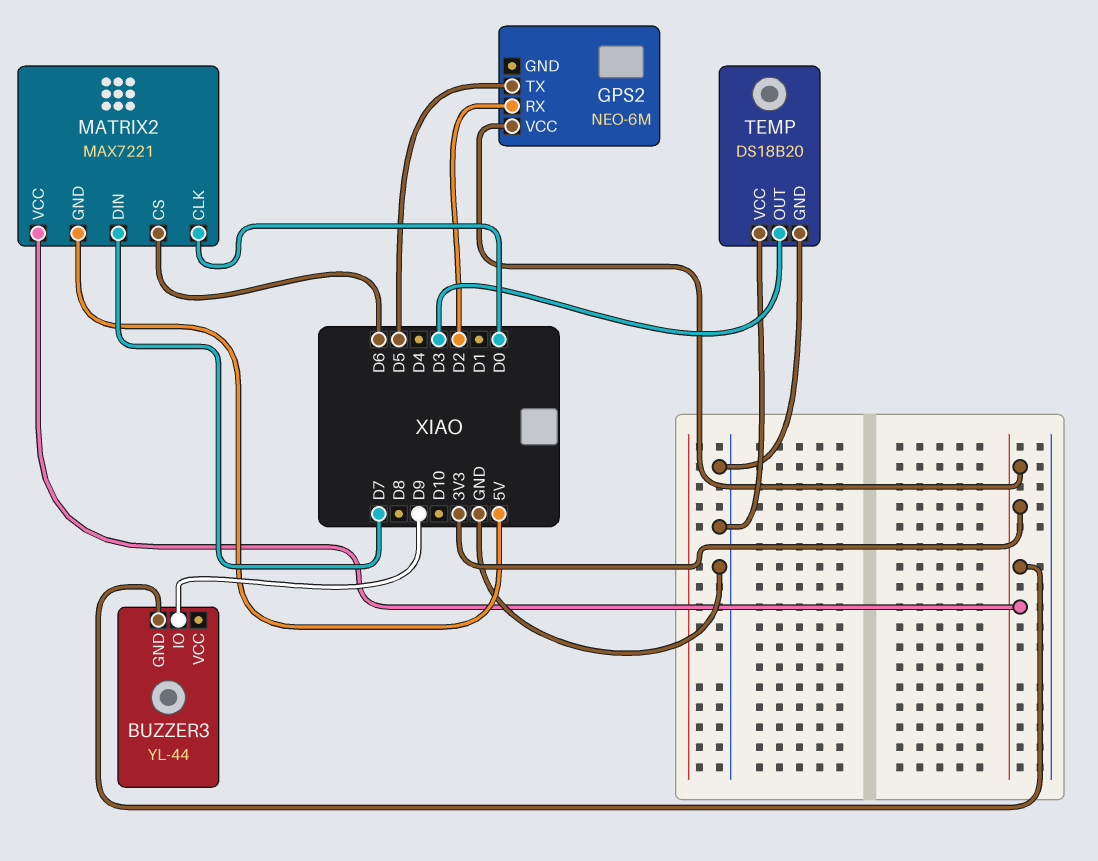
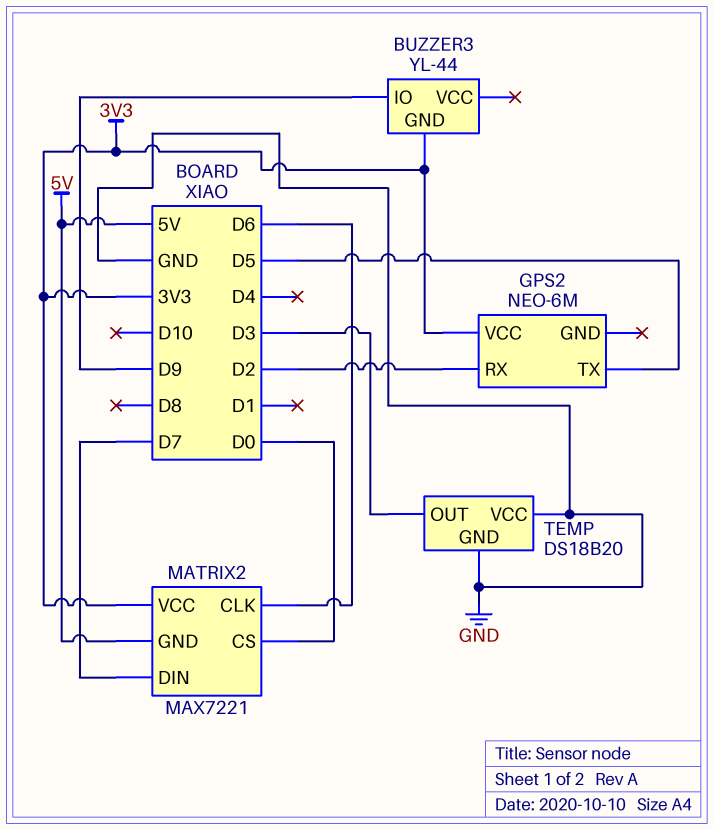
MATRIX2 pin CLK: D0 -> D6
MATRIX2 pin CS: D6 -> D0

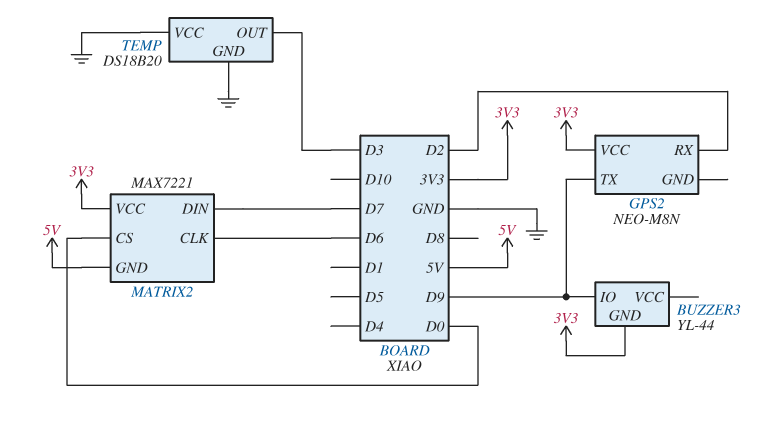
GPS2: NEO-6M -> NEO-M8N
GPS2 pin TX: D5 -> D9

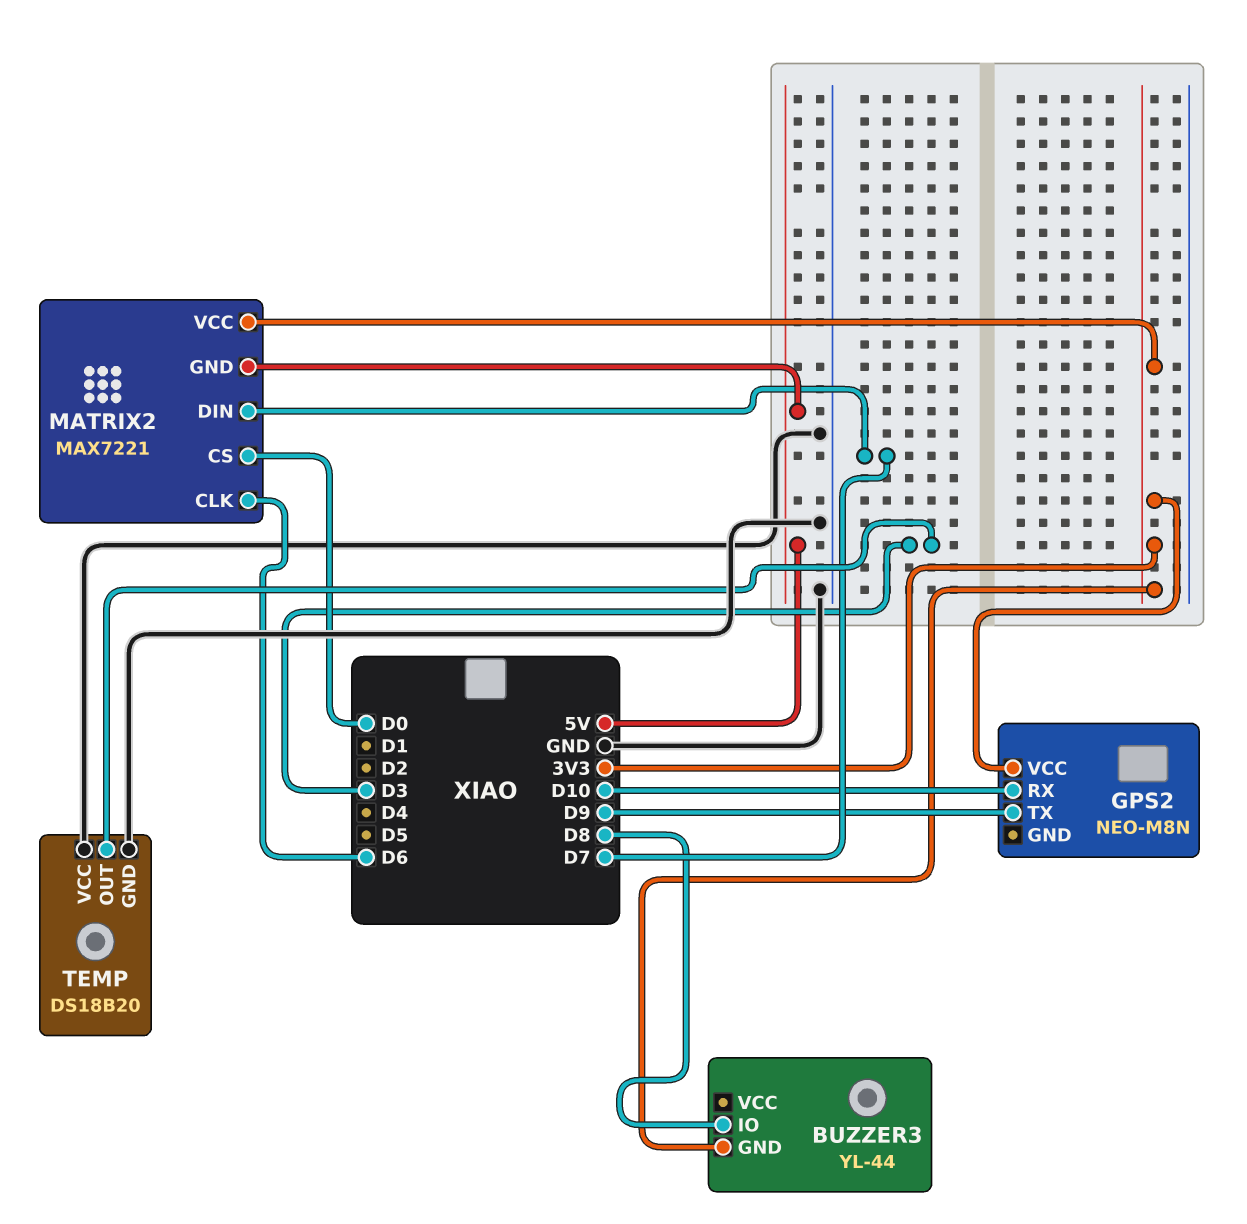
BUZZER3 pin IO: D9 -> D8
GPS2 pin RX: D2 -> D10

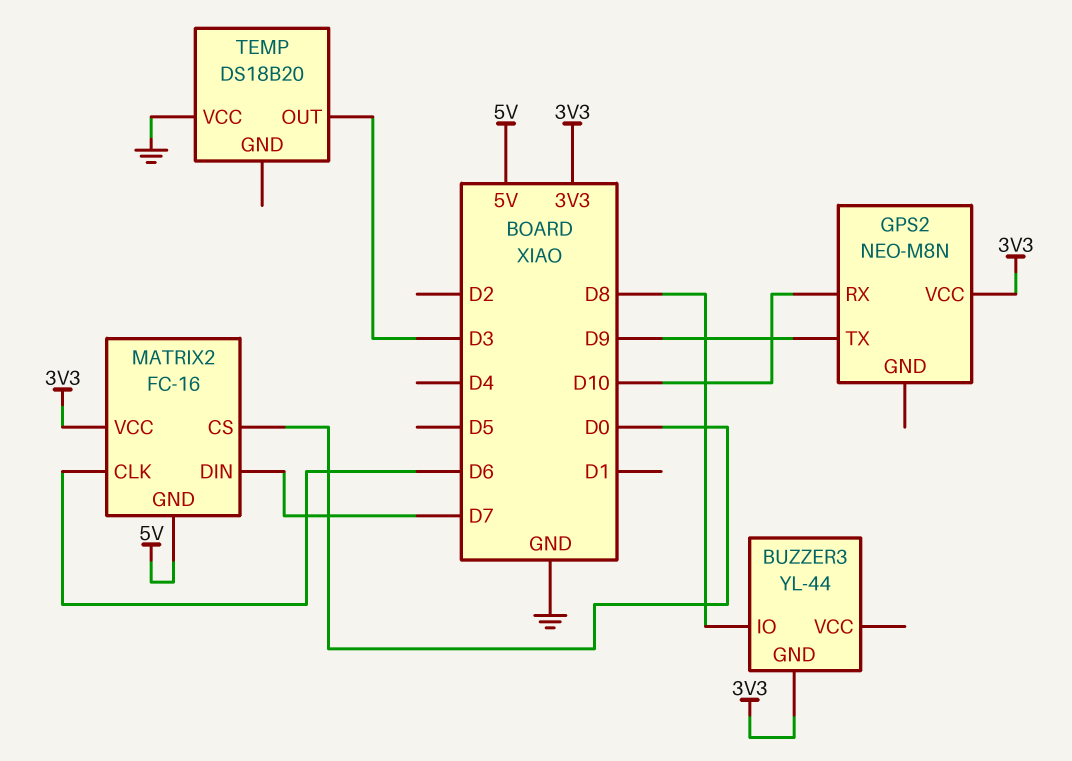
MATRIX2: MAX7221 -> FC-16
TEMP pin GND: GND -> none

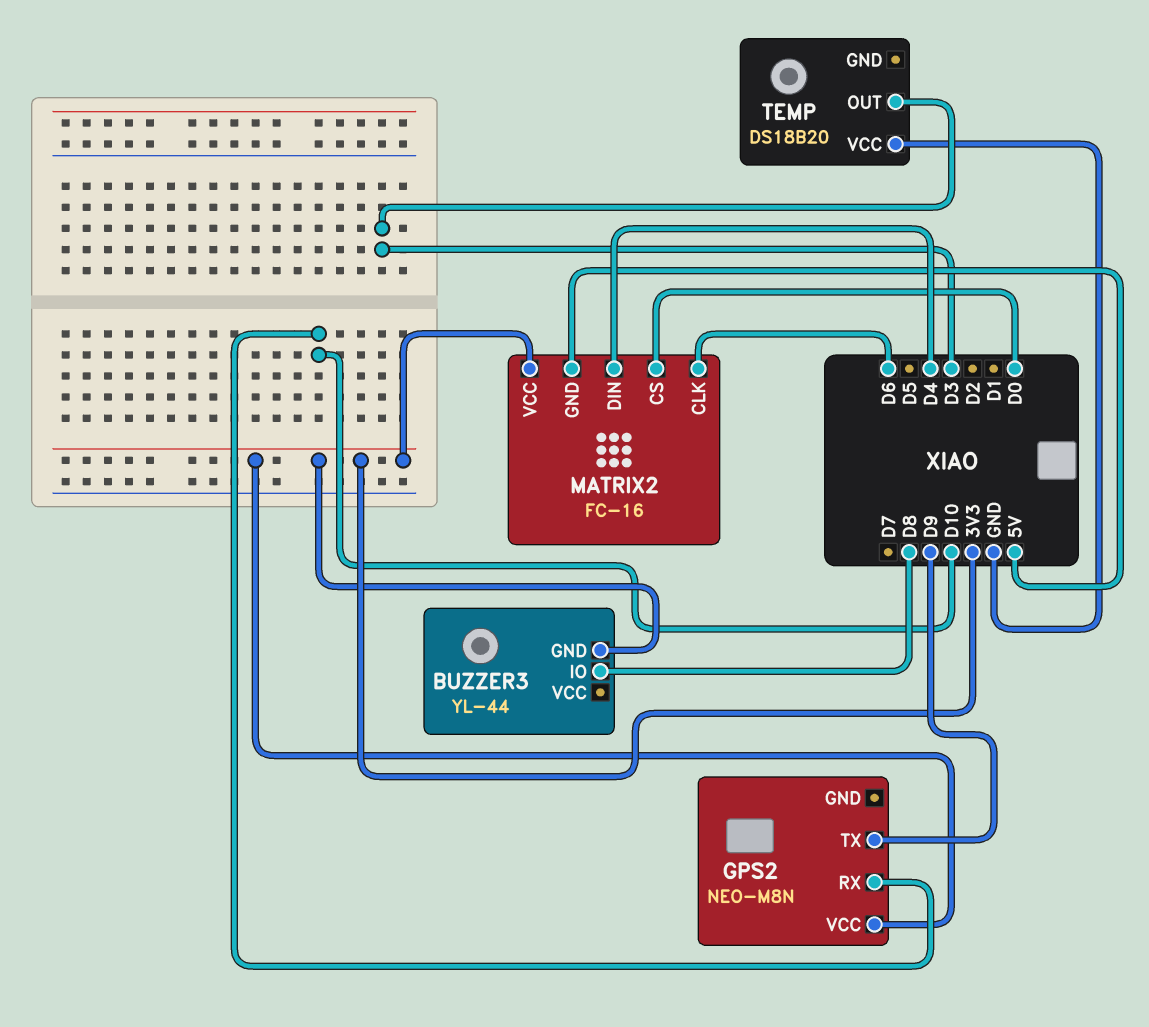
MATRIX2 pin DIN: D7 -> D4

